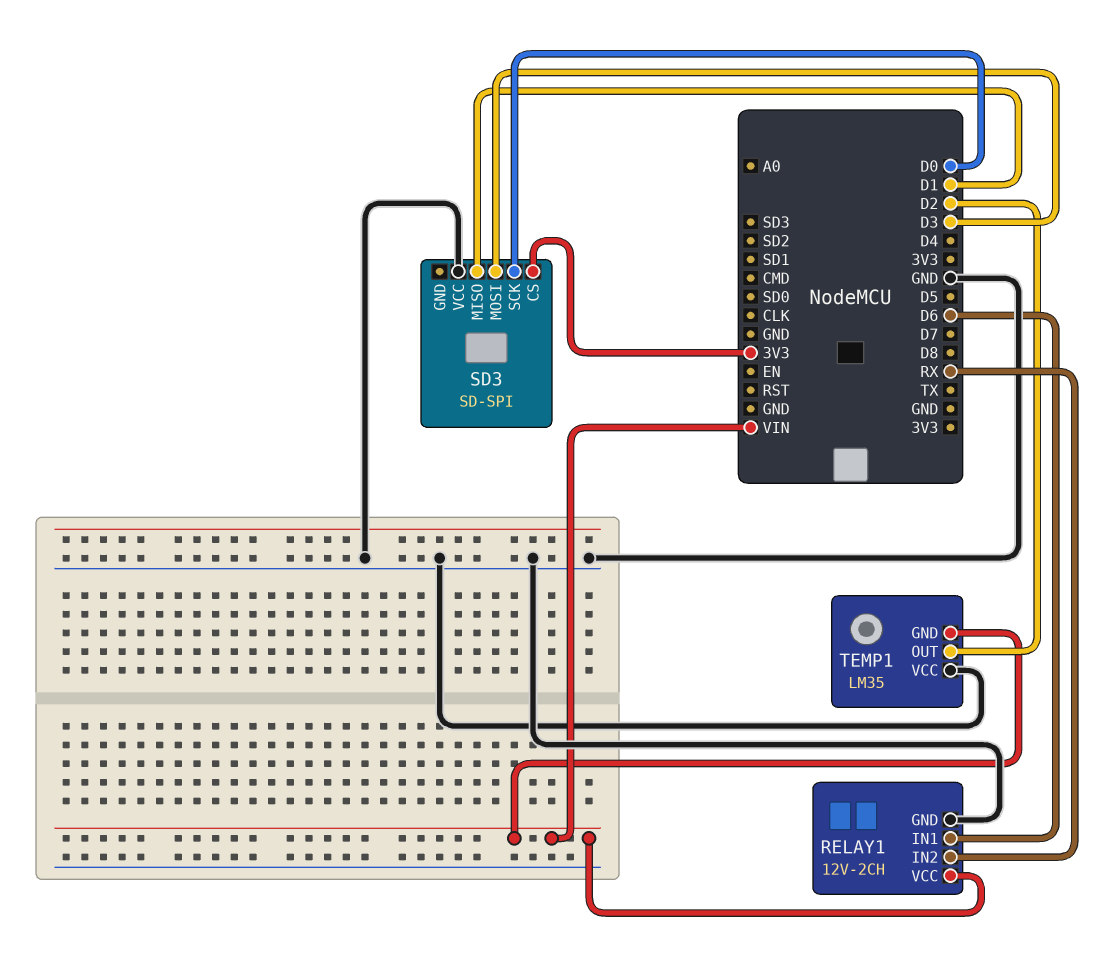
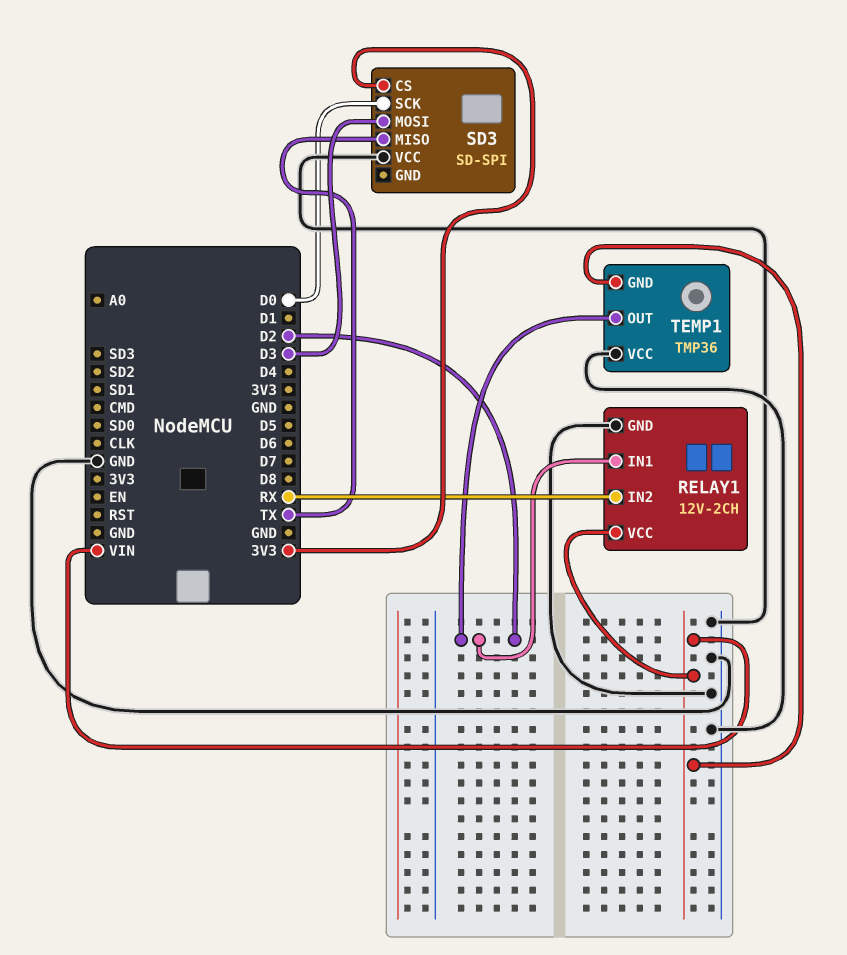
RELAY1 pin IN1: D6 -> D2
SD3 pin MISO: D1 -> TX
TEMP1: LM35 -> TMP36

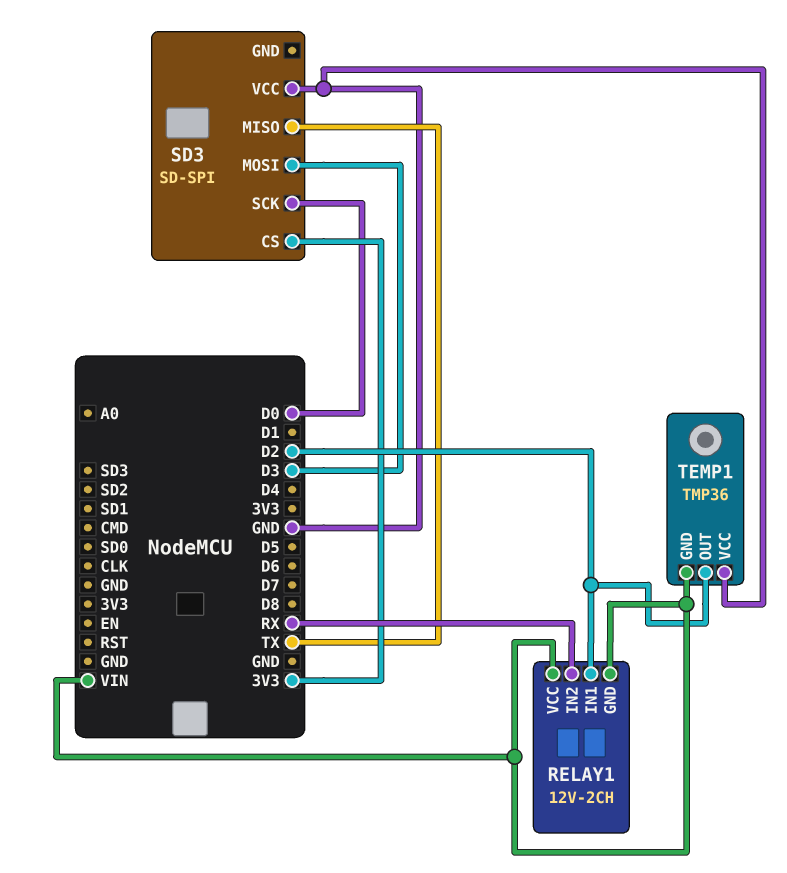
RELAY1 pin GND: GND -> VIN

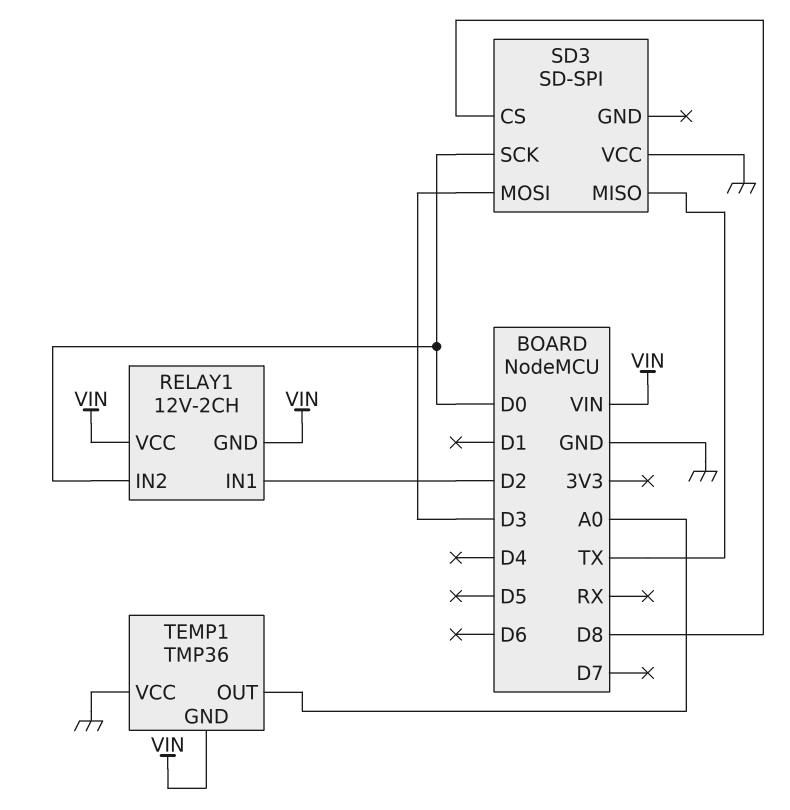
RELAY1 pin IN2: RX -> D0
SD3 pin CS: 3V3 -> D8
TEMP1 pin OUT: D2 -> A0

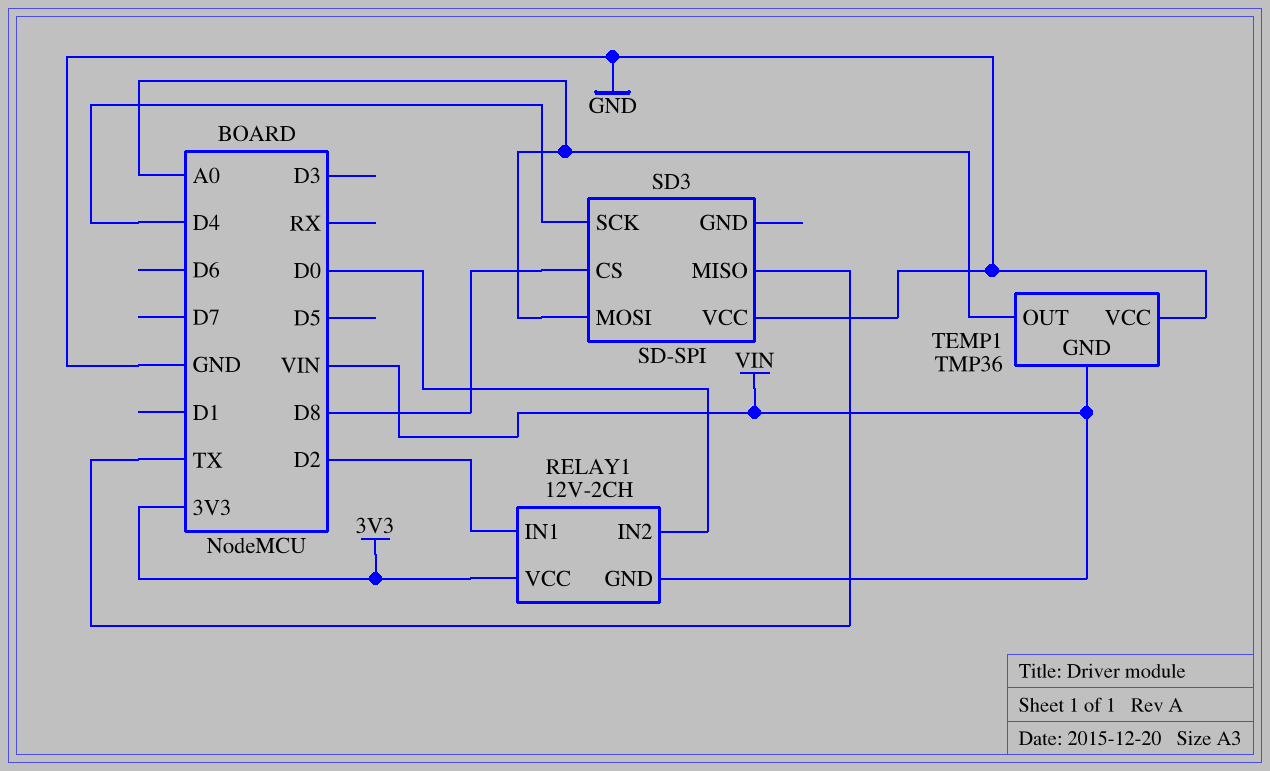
RELAY1 pin VCC: VIN -> 3V3
SD3 pin MOSI: D3 -> A0
SD3 pin SCK: D0 -> D4

